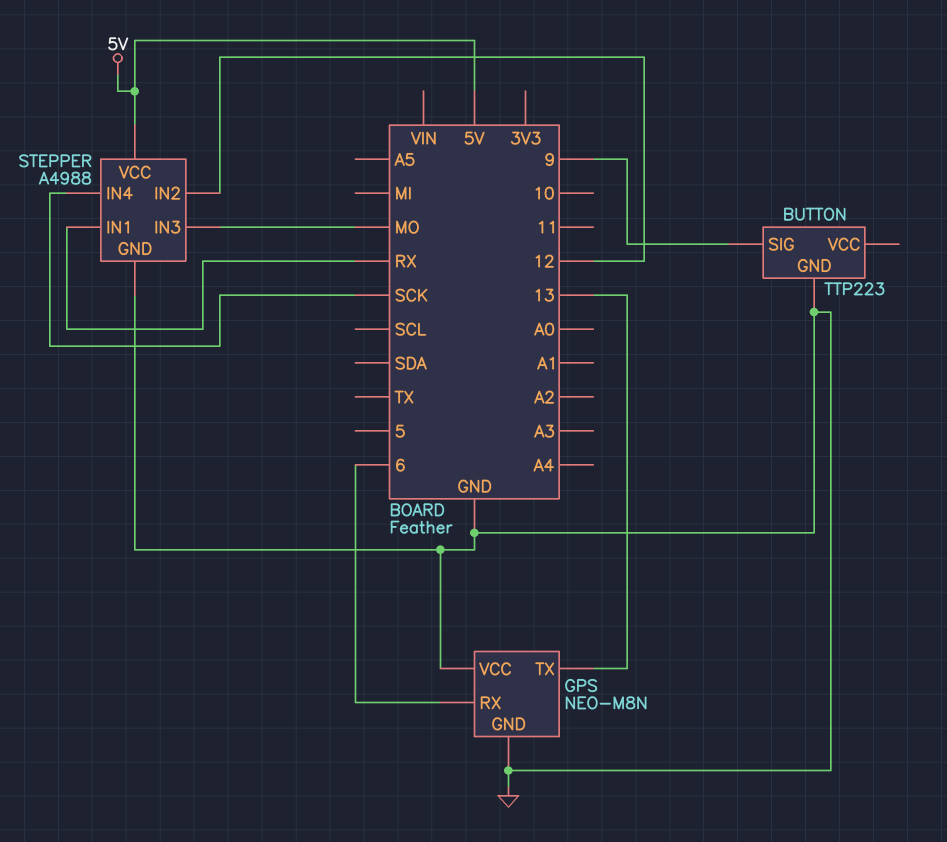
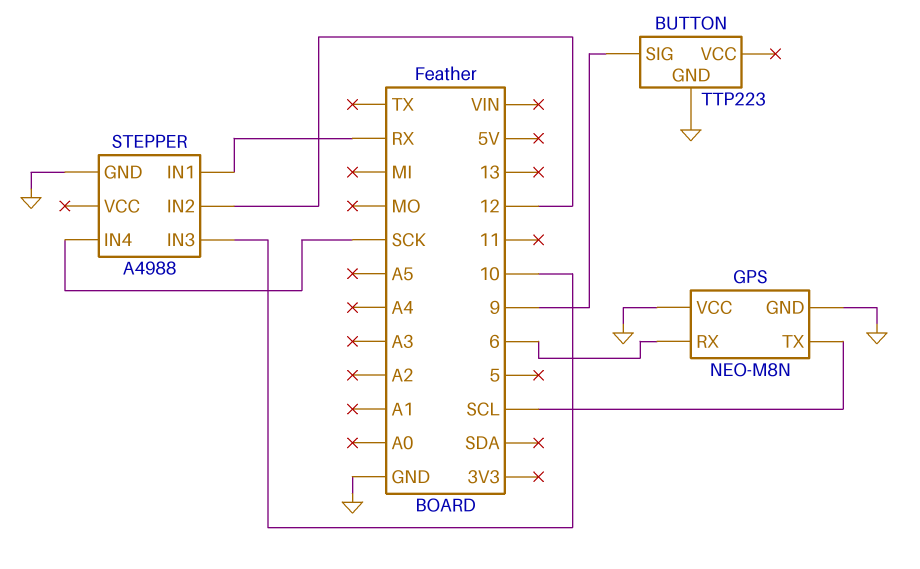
GPS pin TX: 13 -> SCL
STEPPER pin IN3: MO -> 10
STEPPER pin VCC: 5V -> none

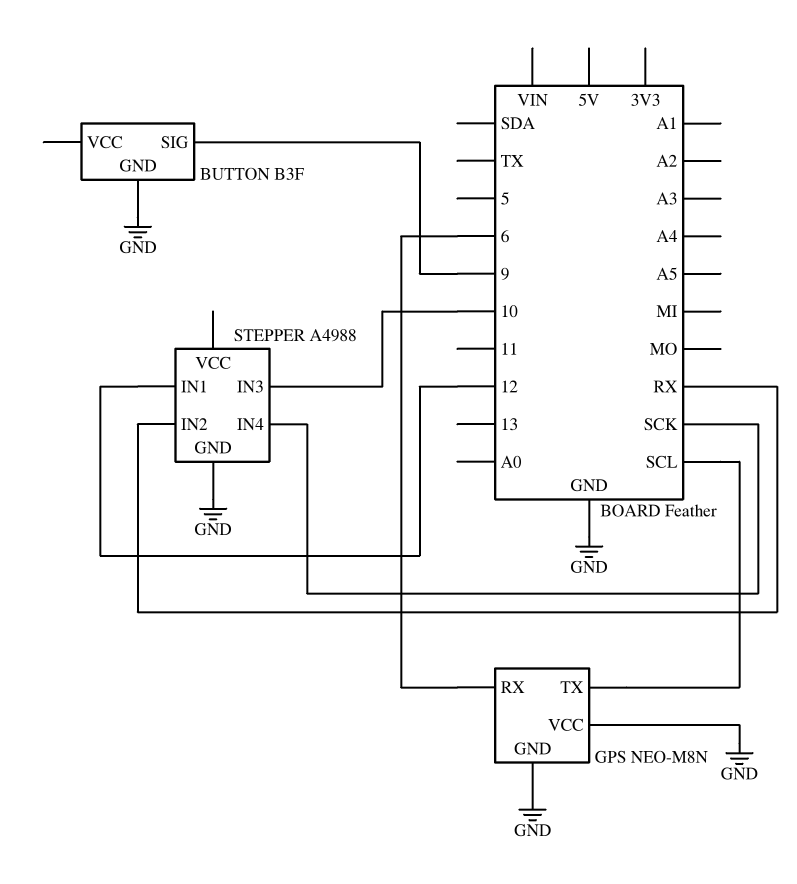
BUTTON: TTP223 -> B3F
STEPPER pin IN1: RX -> 12
STEPPER pin IN2: 12 -> RX

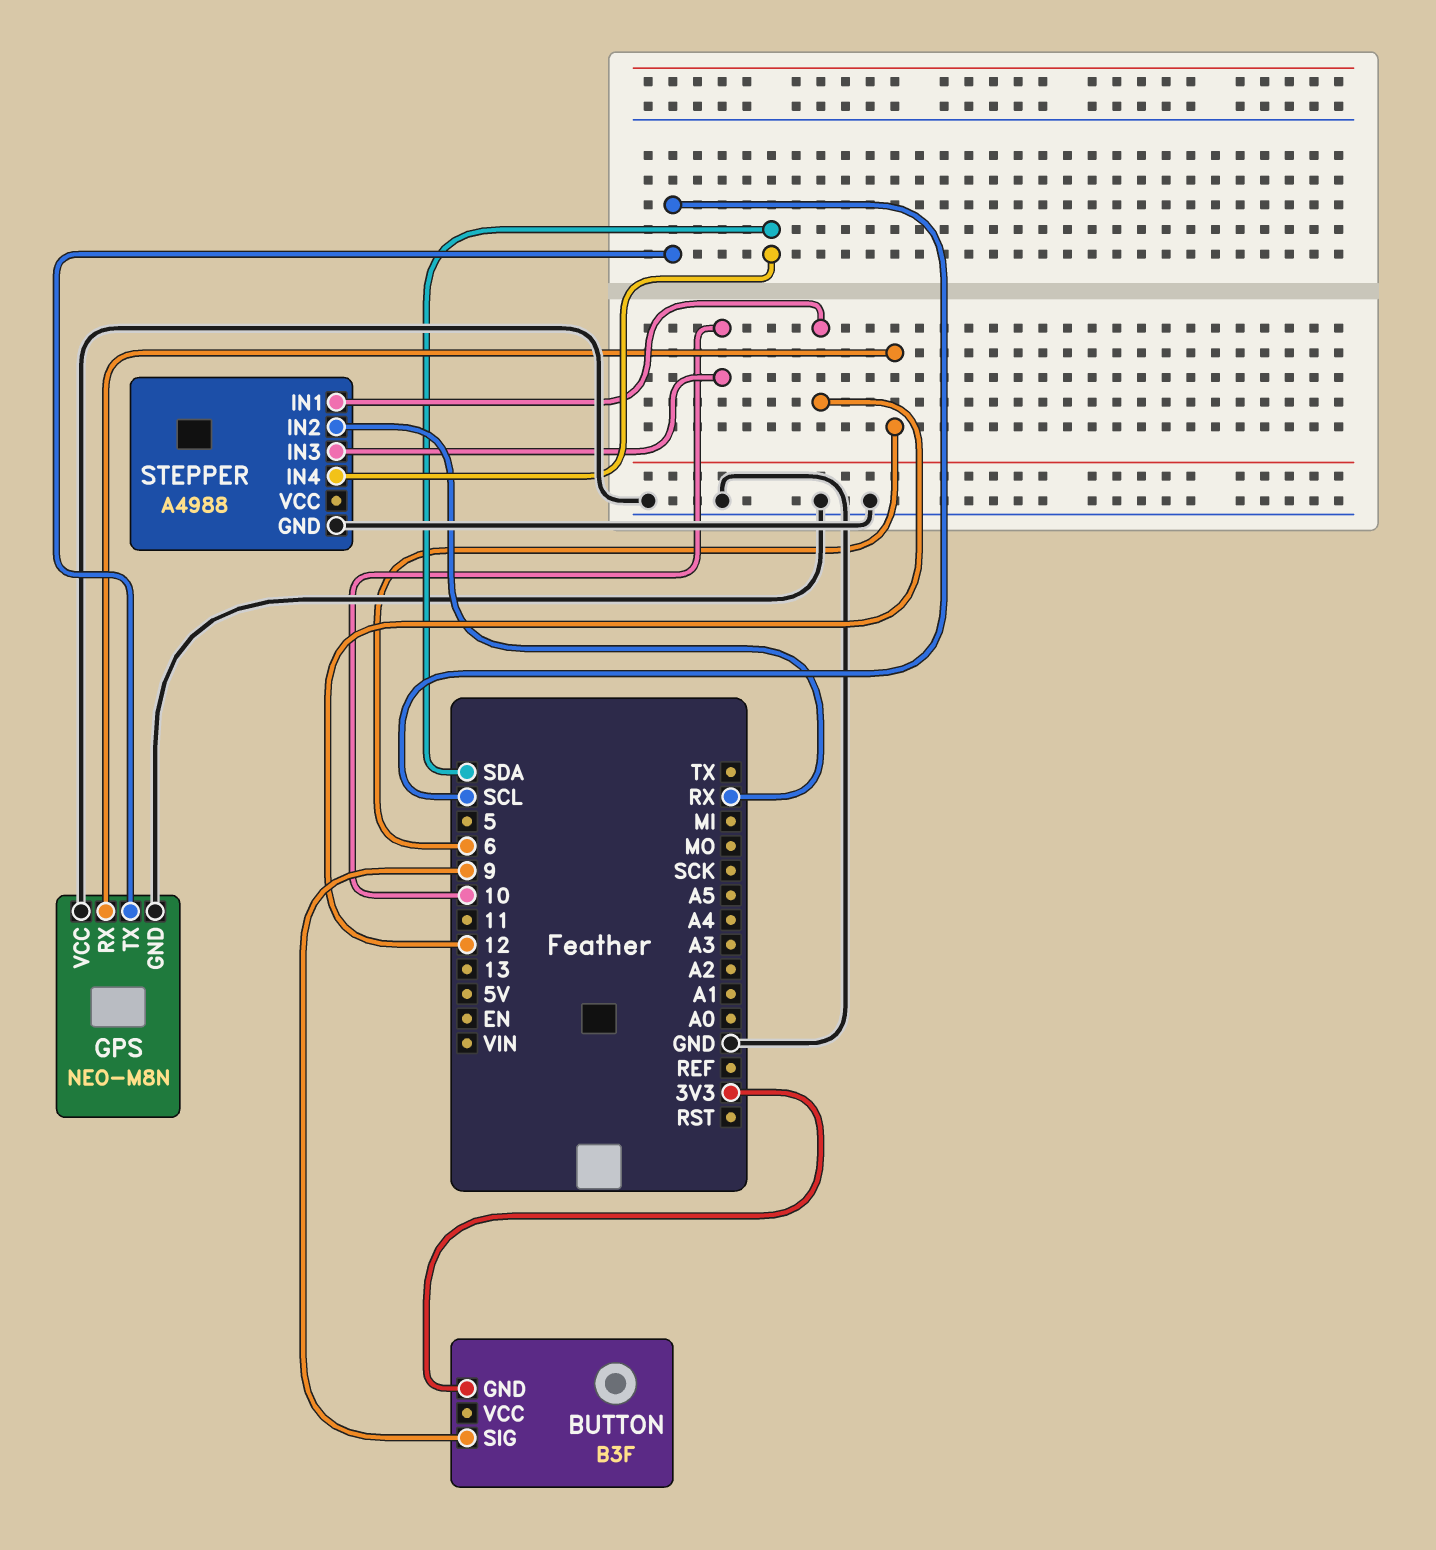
BUTTON pin GND: GND -> 3V3
STEPPER pin IN4: SCK -> SDA

